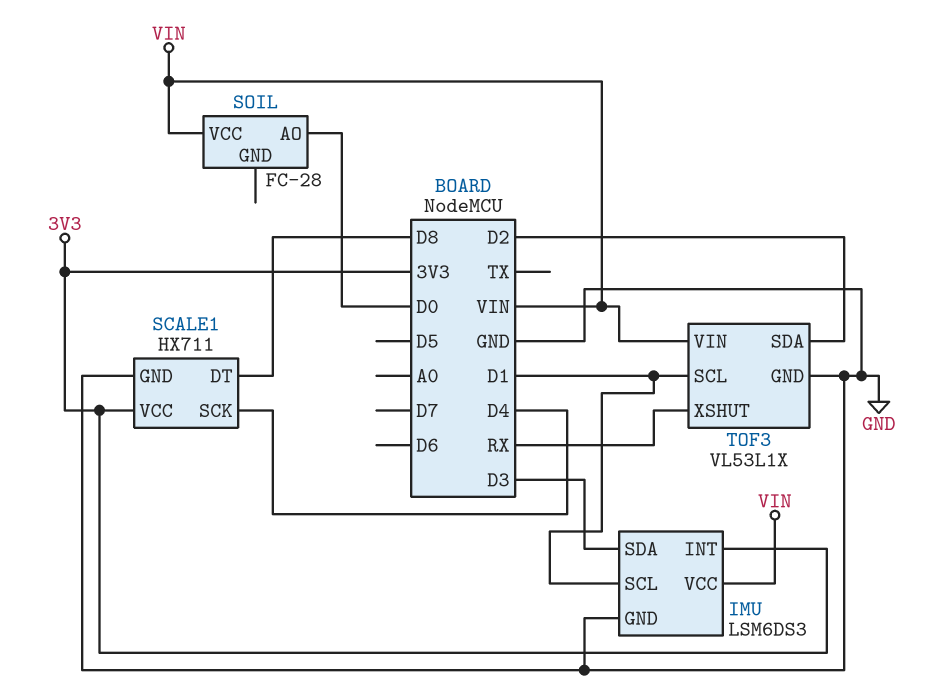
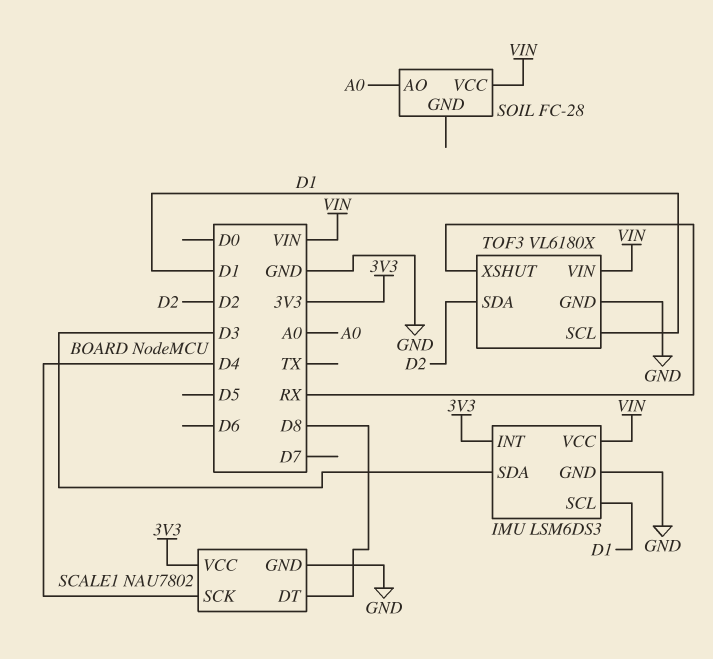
SCALE1: HX711 -> NAU7802
SOIL pin AO: D0 -> A0
TOF3: VL53L1X -> VL6180X

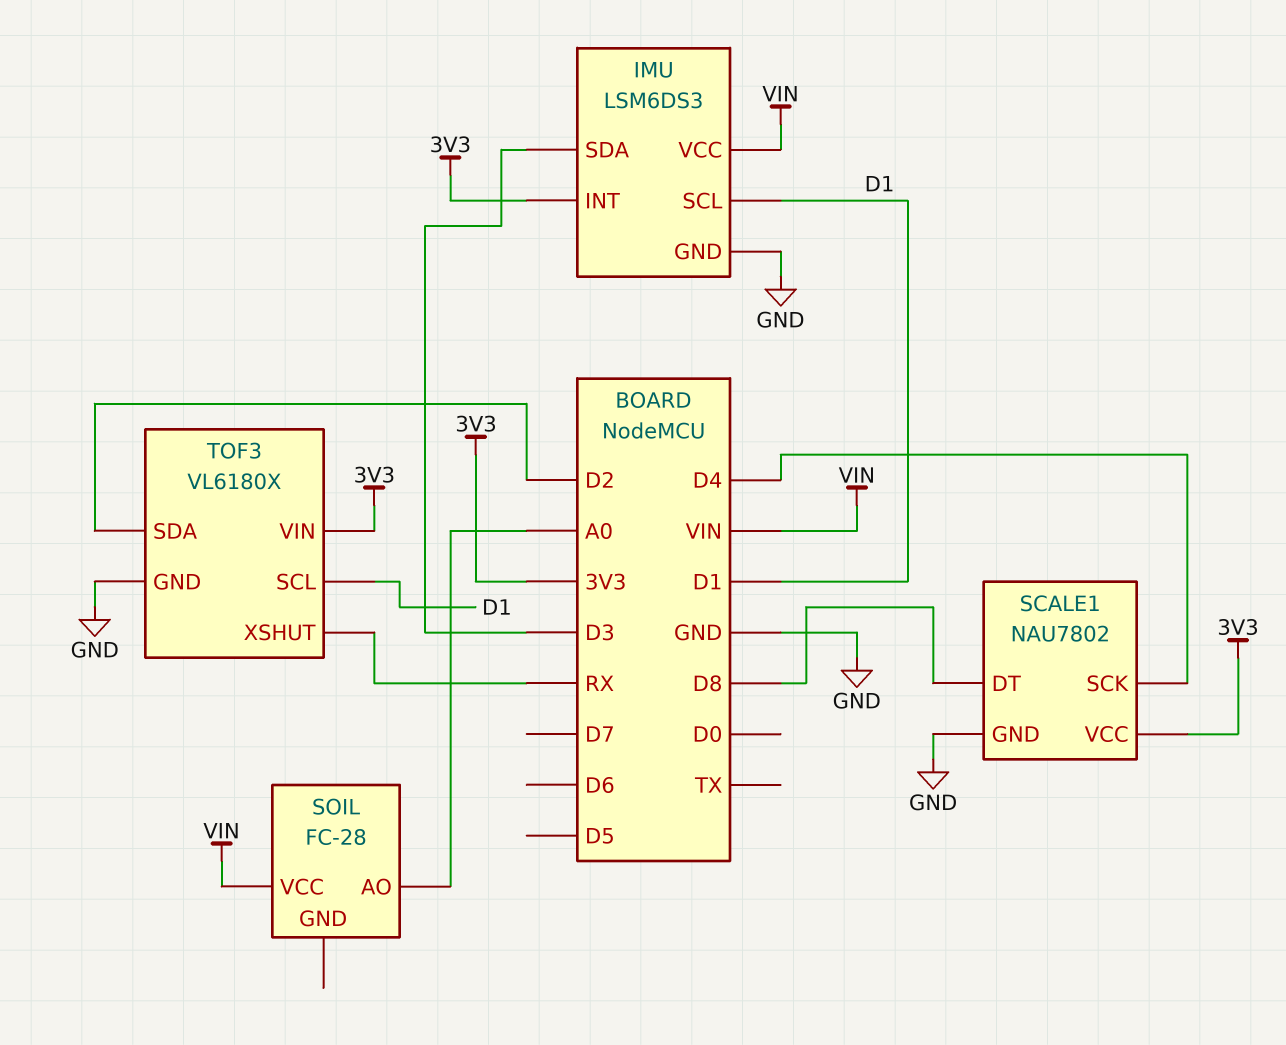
TOF3 pin VIN: VIN -> 3V3

